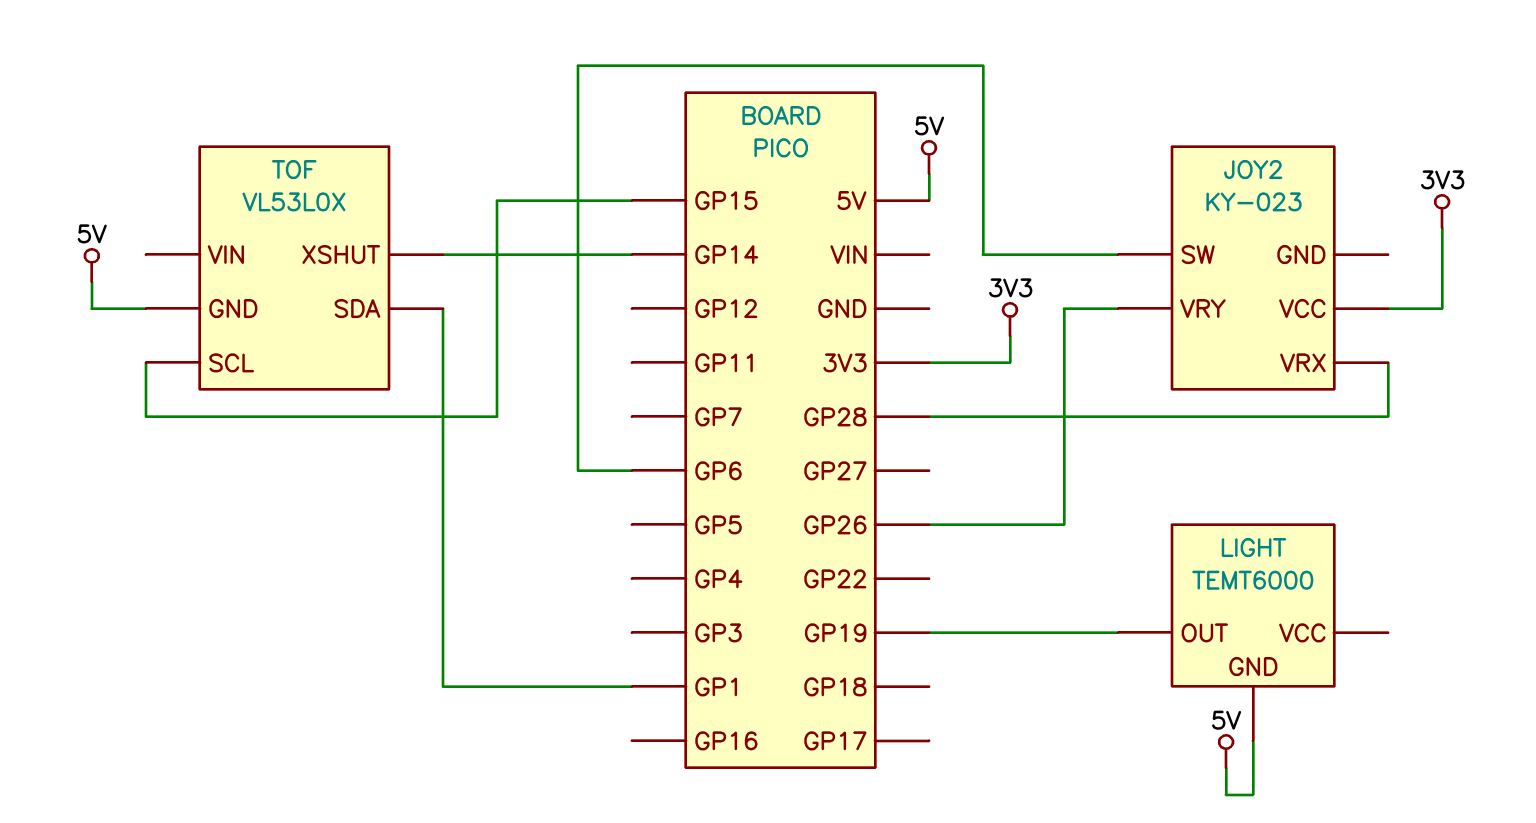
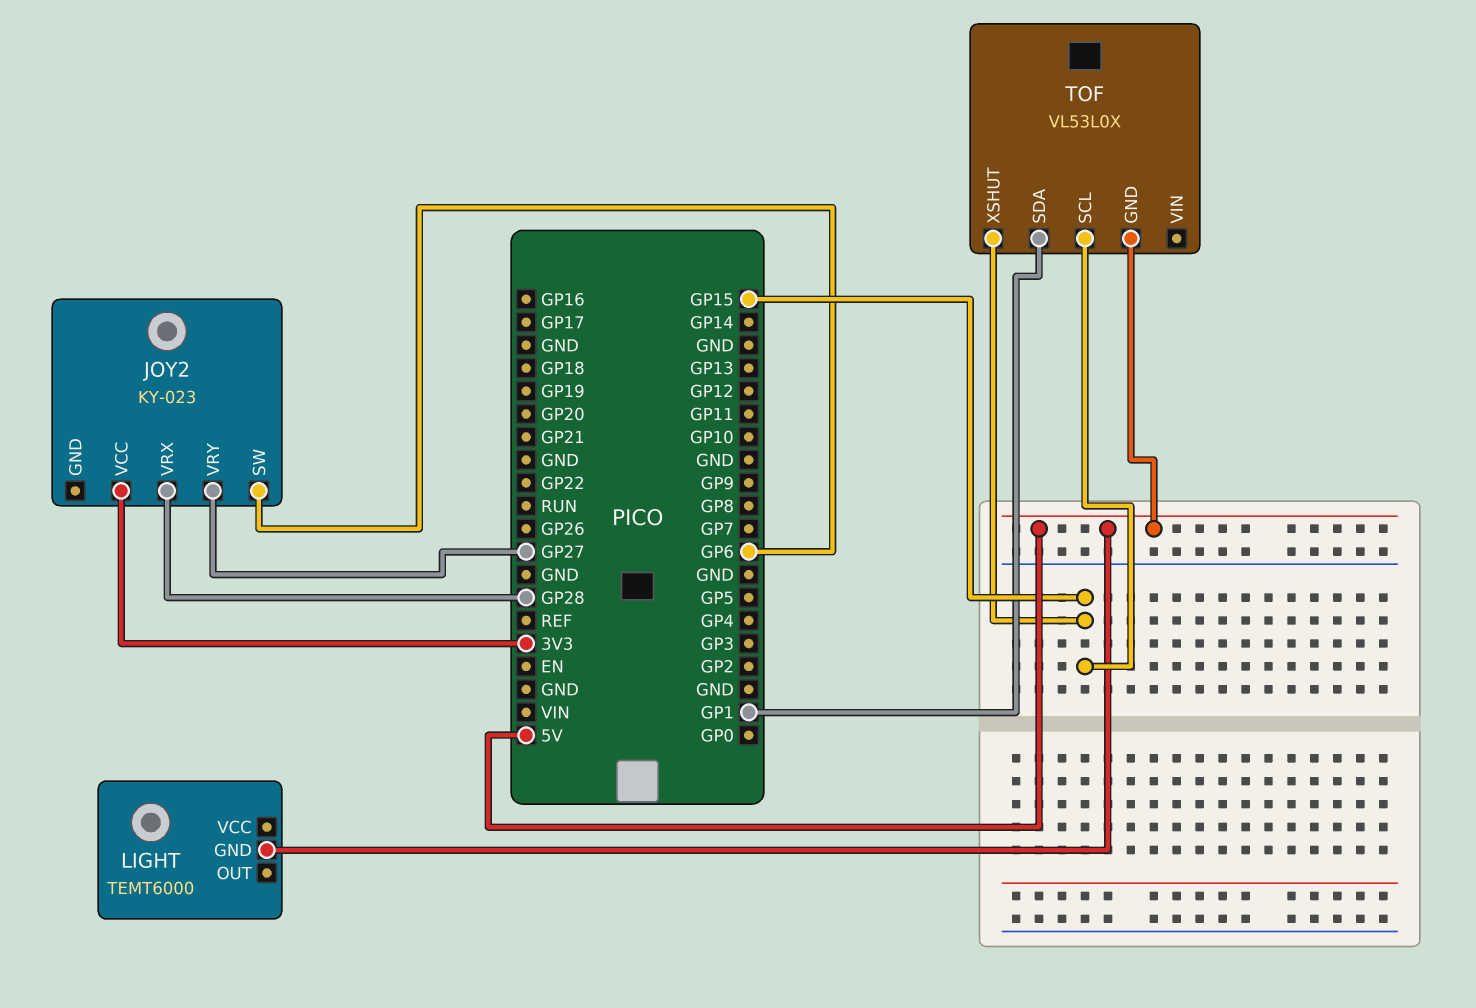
JOY2 pin VRY: GP26 -> GP27
LIGHT pin OUT: GP19 -> none
TOF pin XSHUT: GP14 -> GP15

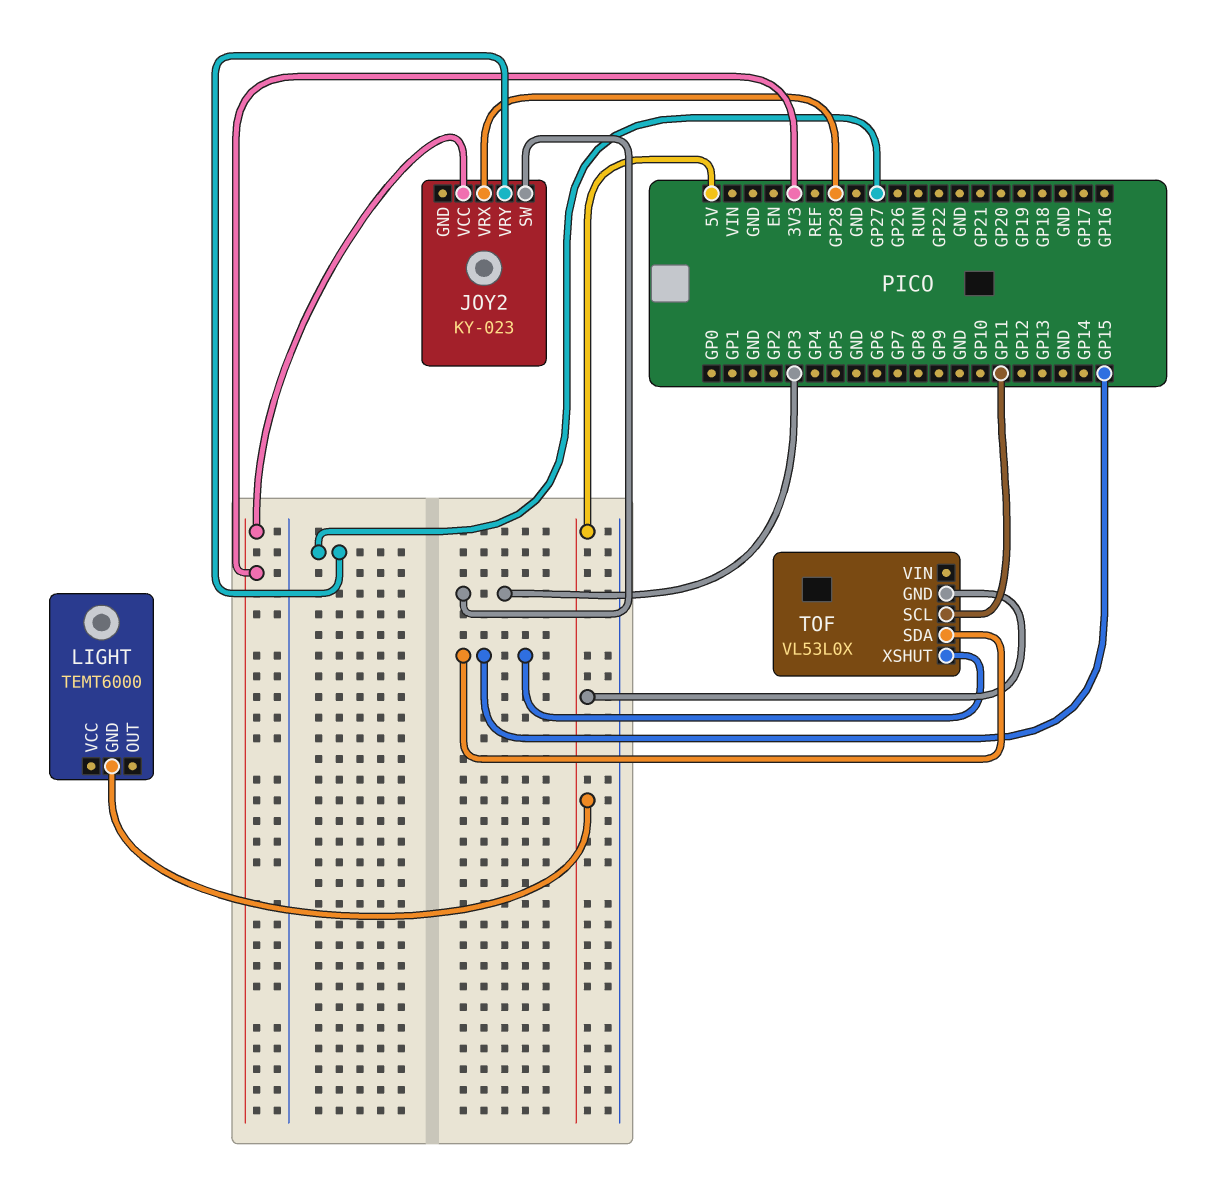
JOY2 pin SW: GP6 -> GP3
TOF pin SCL: GP15 -> GP11
TOF pin SDA: GP1 -> GP15

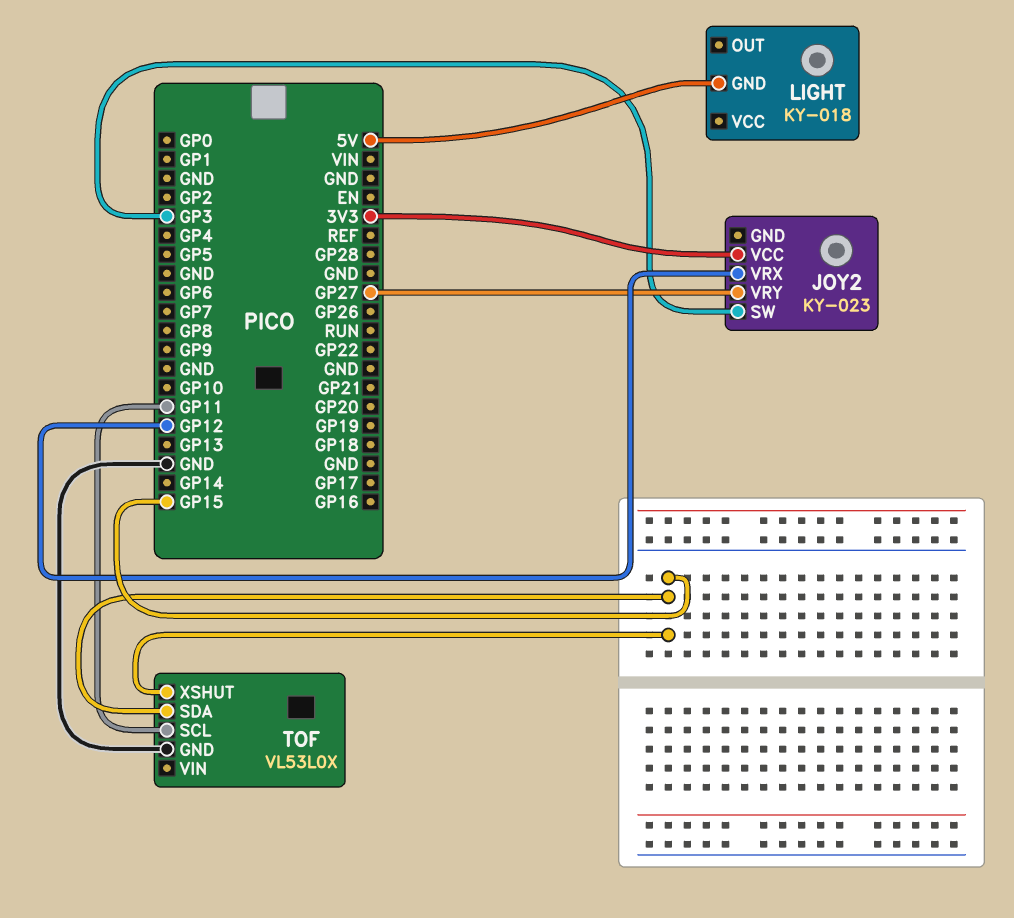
JOY2 pin VRX: GP28 -> GP12
LIGHT: TEMT6000 -> KY-018
TOF pin GND: 5V -> GND

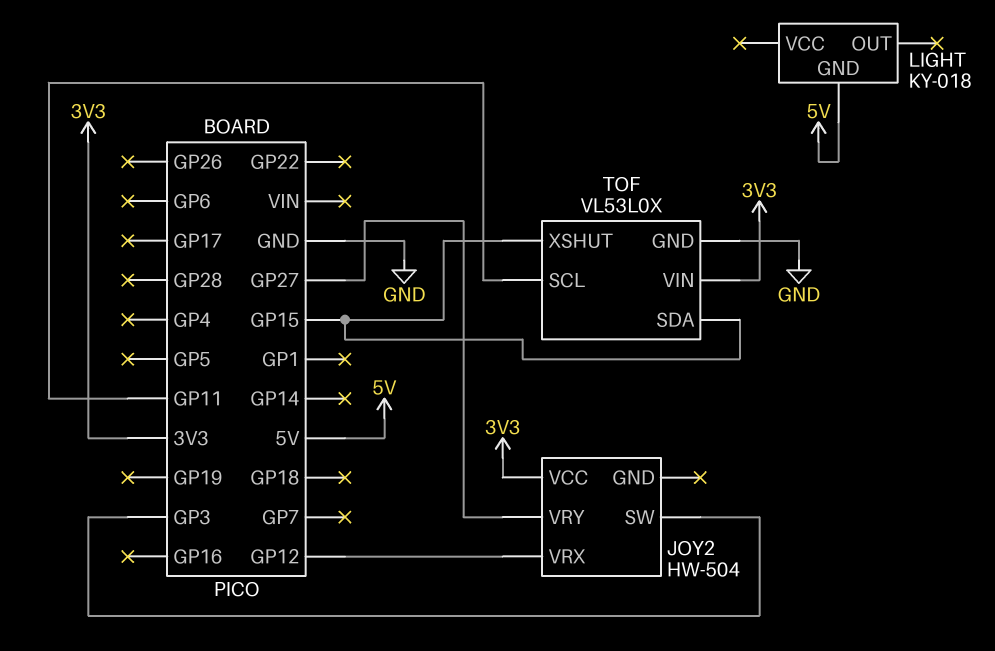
JOY2: KY-023 -> HW-504
TOF pin VIN: none -> 3V3

